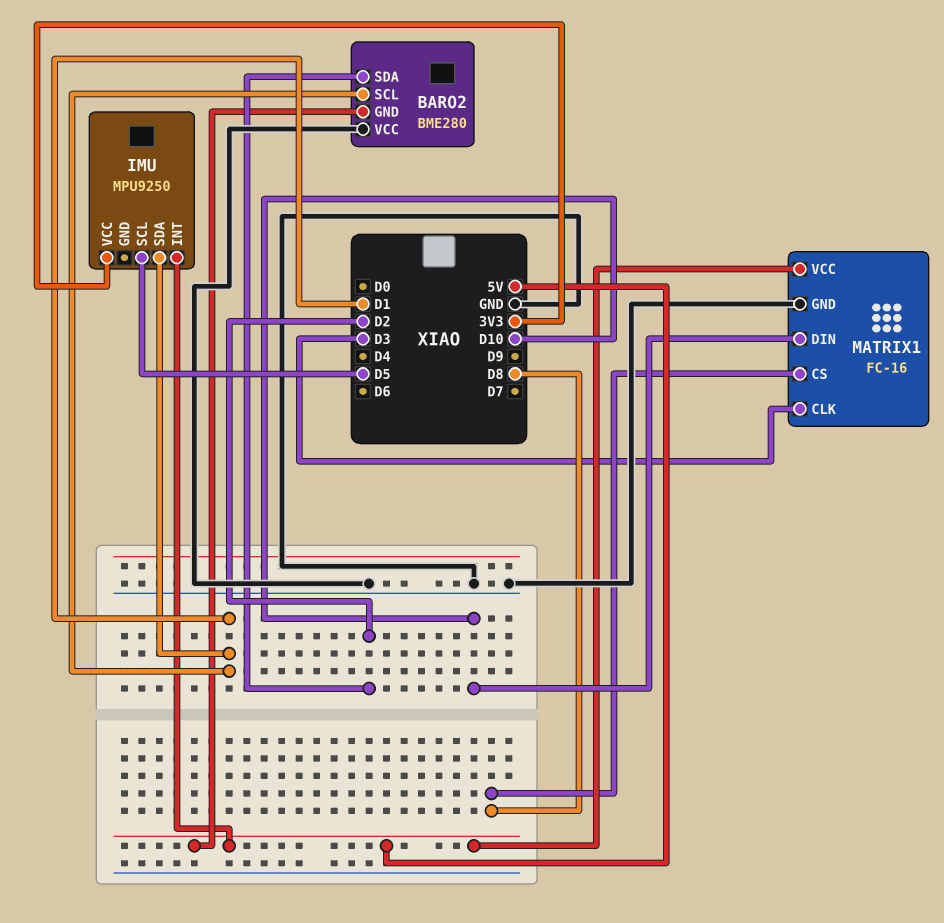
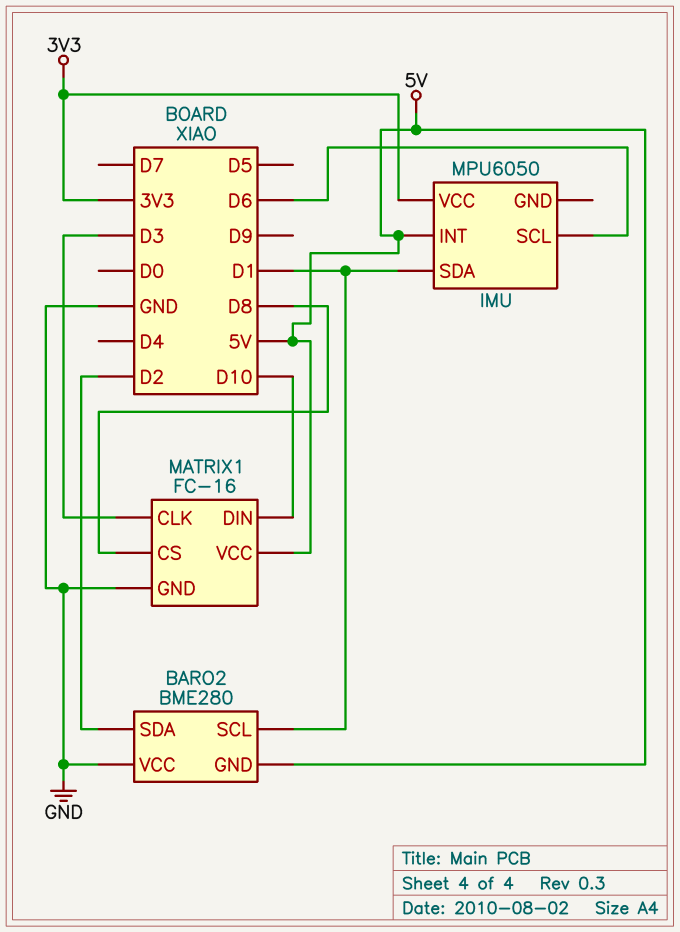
IMU: MPU9250 -> MPU6050
IMU pin SCL: D5 -> D6

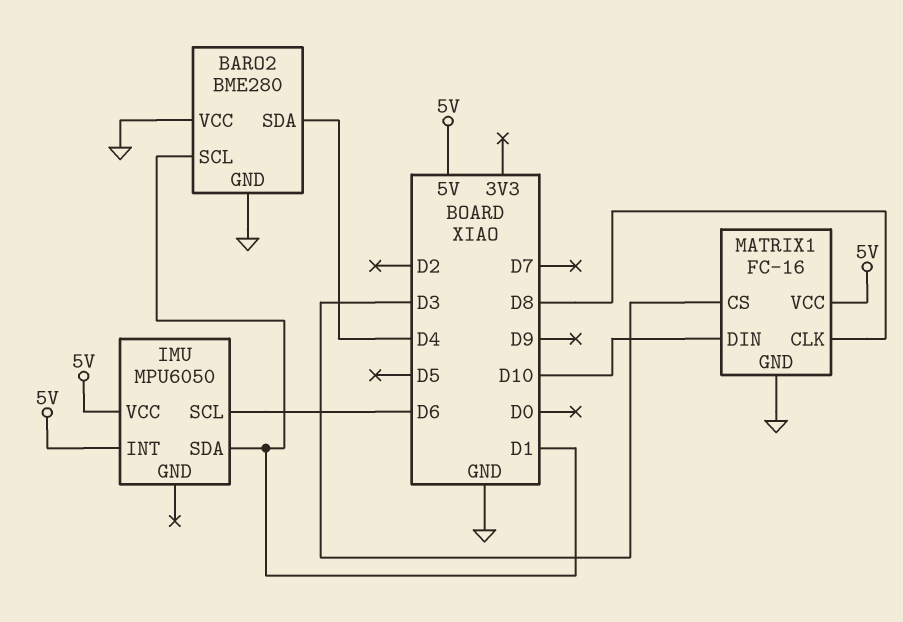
BARO2 pin GND: 5V -> GND
BARO2 pin SDA: D2 -> D4
IMU pin VCC: 3V3 -> 5V
MATRIX1 pin CLK: D3 -> D8
MATRIX1 pin CS: D8 -> D3

